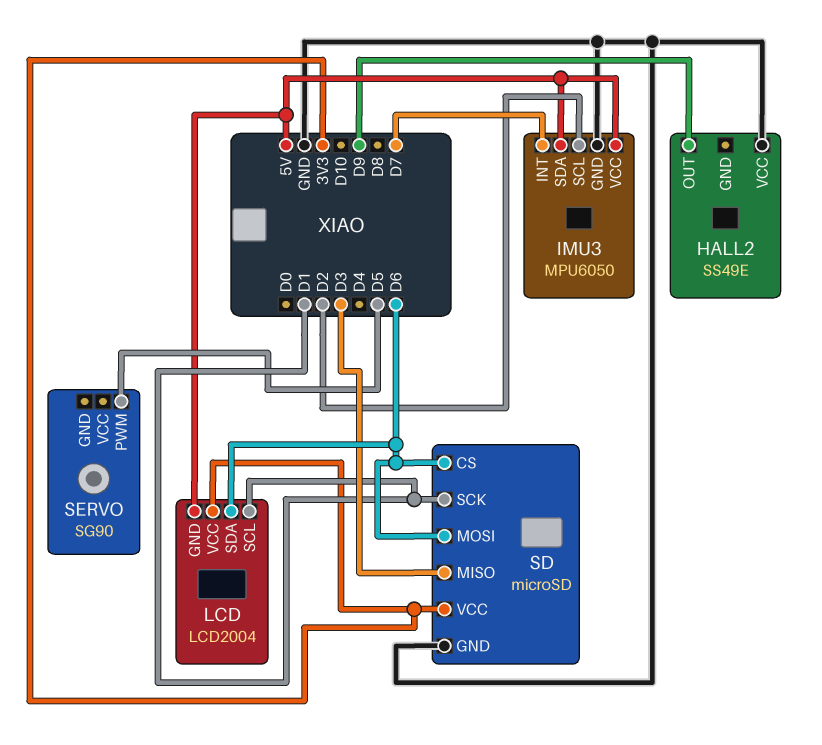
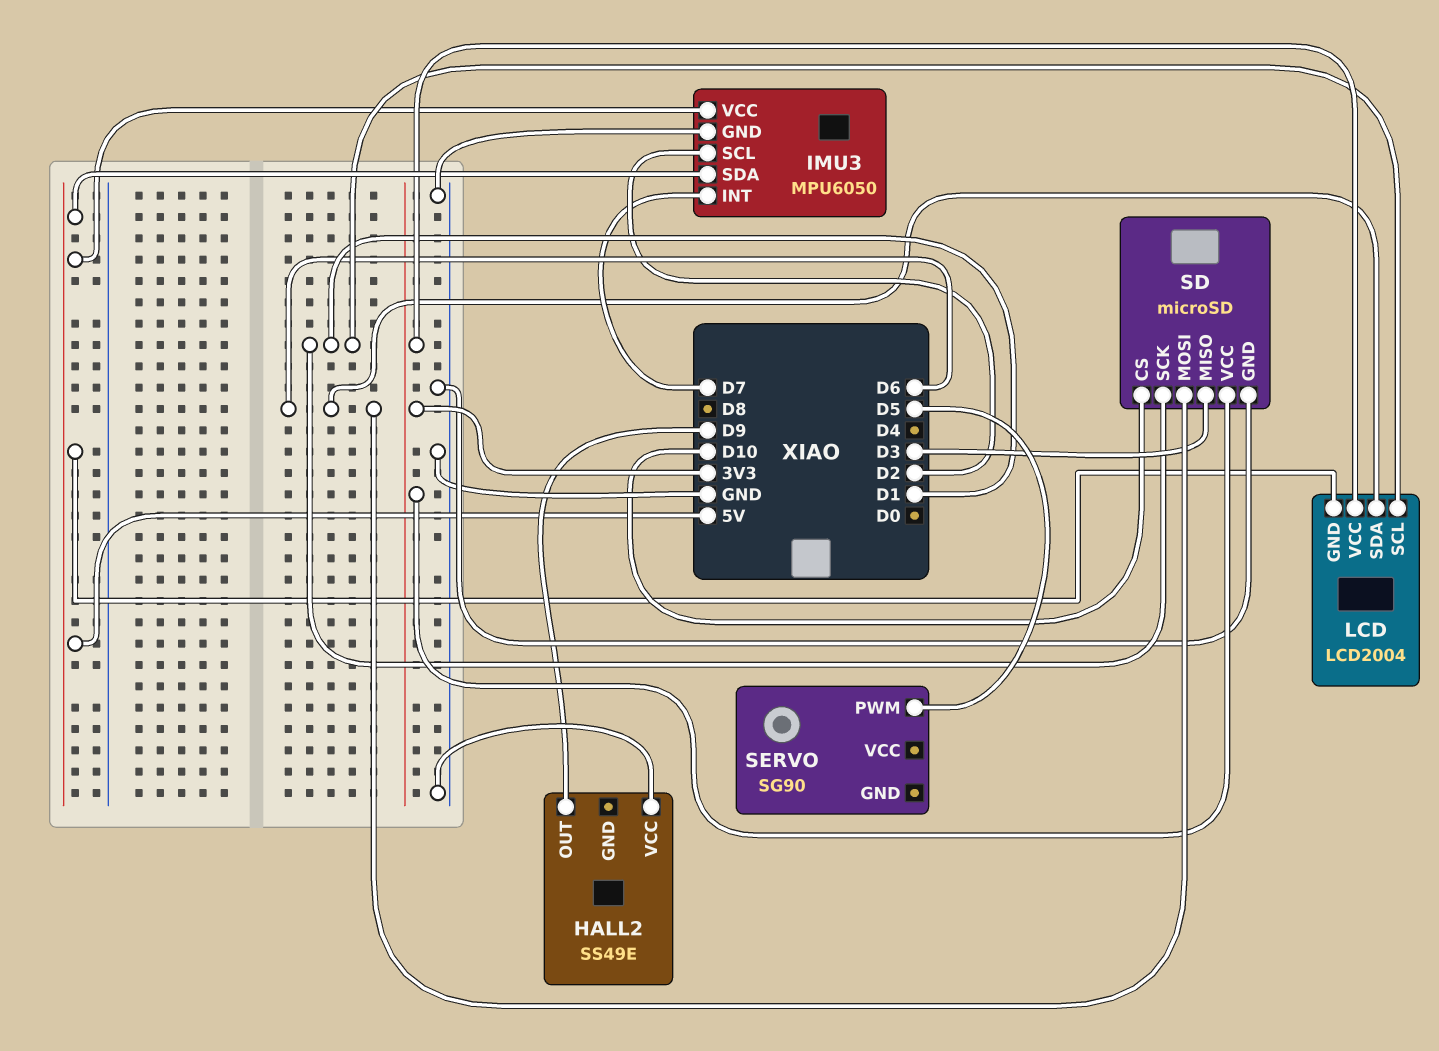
SD pin CS: D6 -> D10

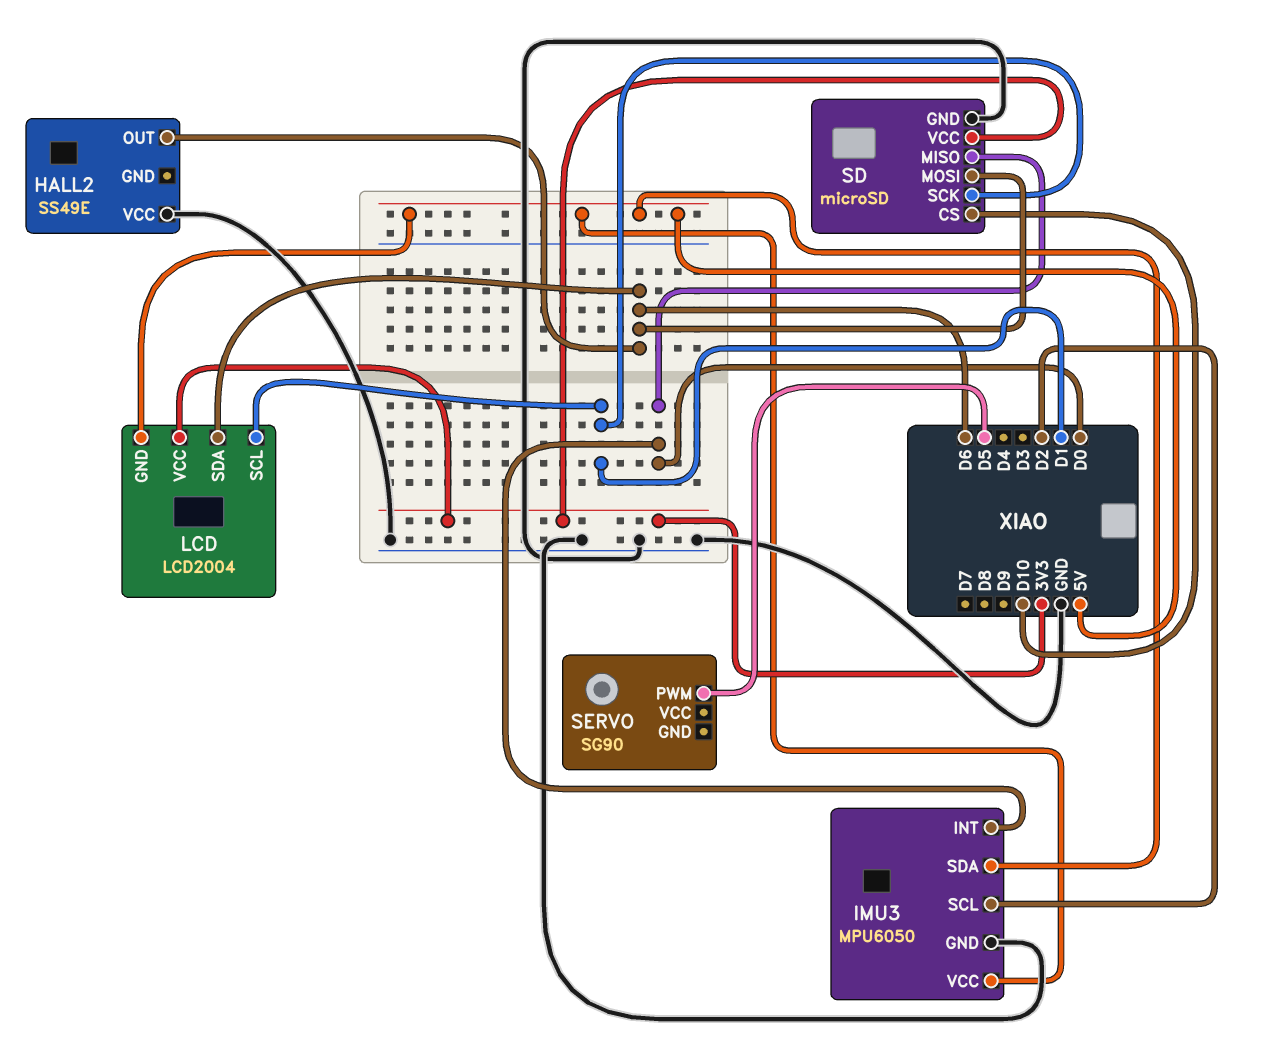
HALL2 pin OUT: D9 -> D6
IMU3 pin INT: D7 -> D0
SD pin MISO: D3 -> D0

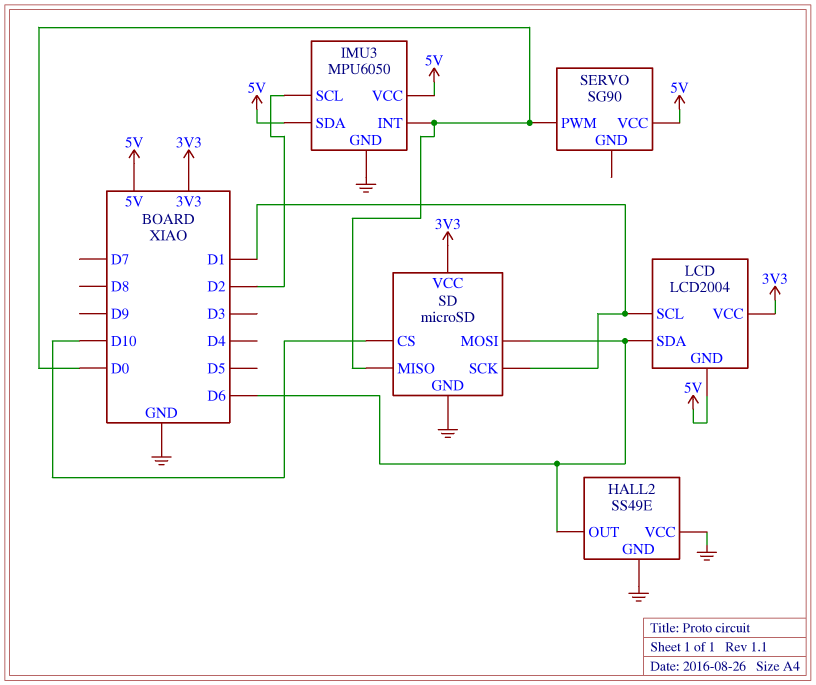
HALL2 pin GND: none -> GND
SERVO pin PWM: D5 -> D0
SERVO pin VCC: none -> 5V

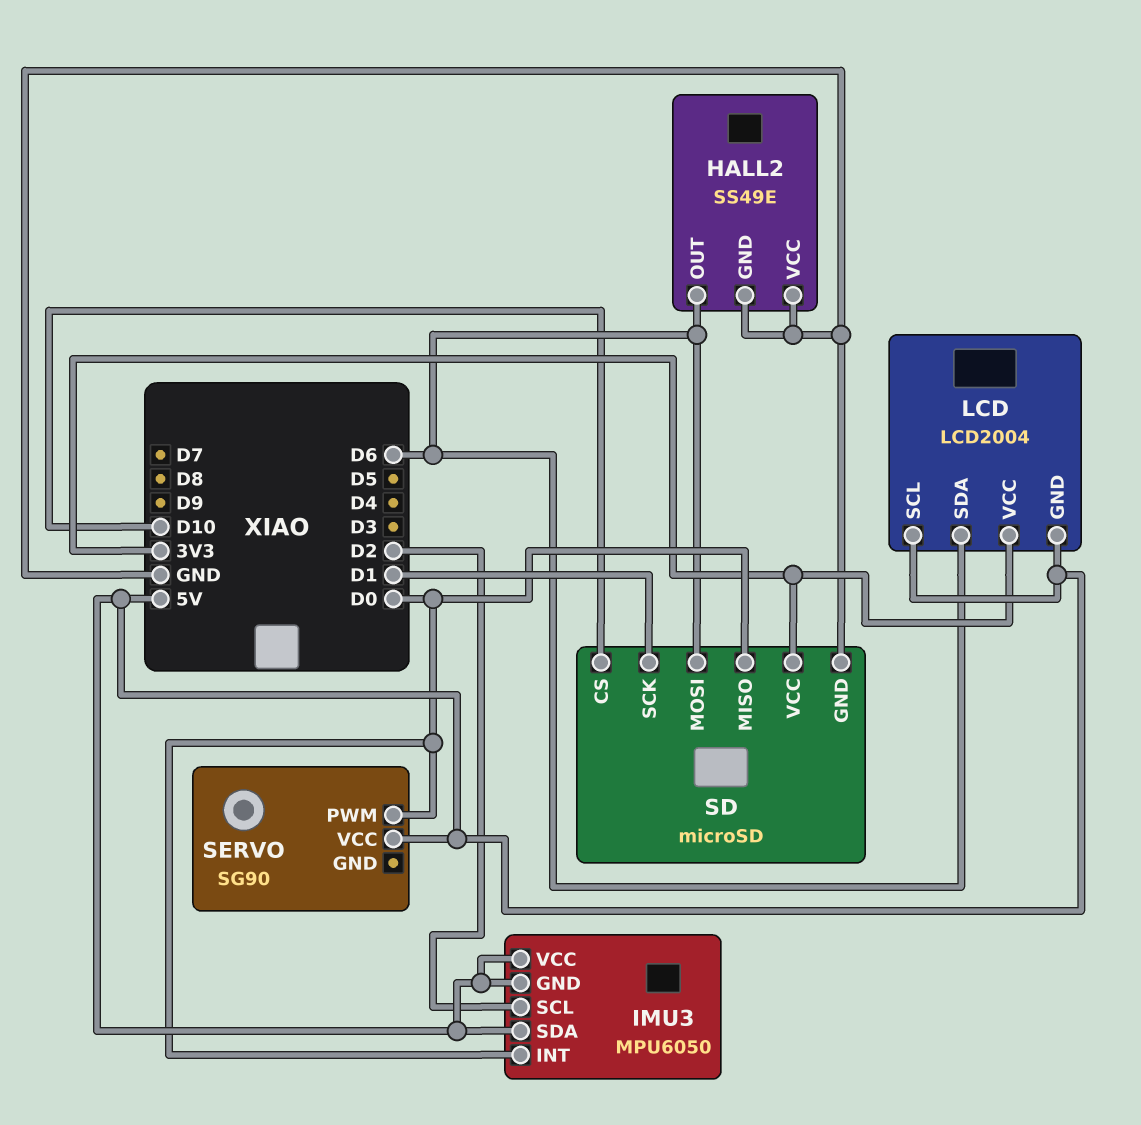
IMU3 pin GND: GND -> 5V
LCD pin SCL: D1 -> 5V

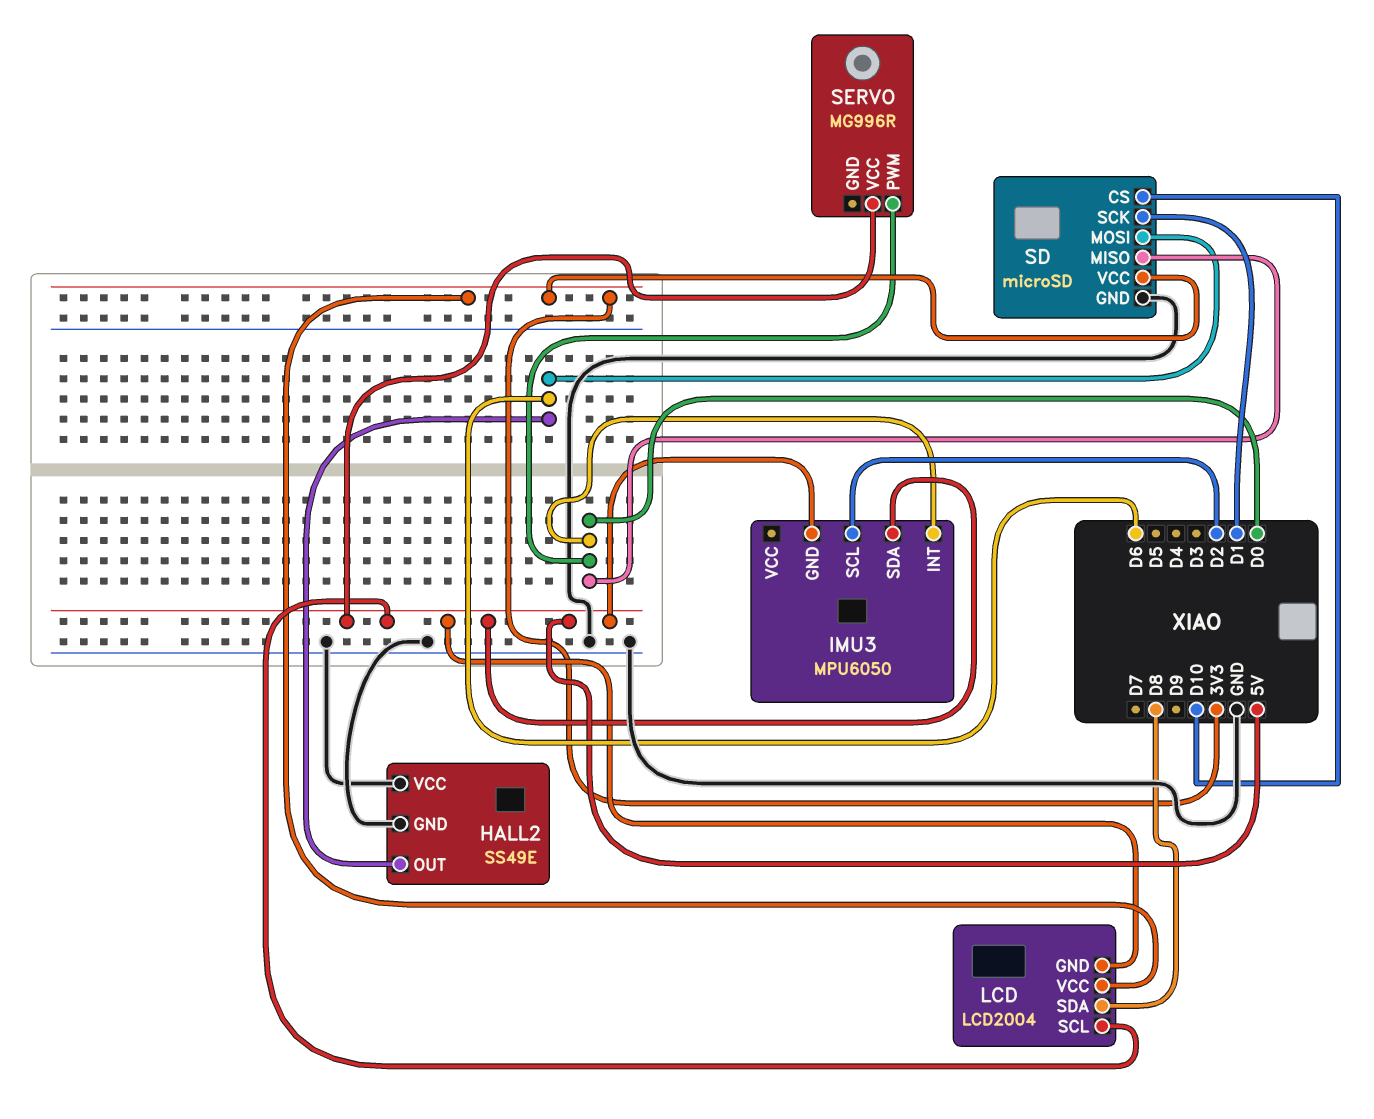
IMU3 pin VCC: 5V -> none
LCD pin SDA: D6 -> D8
SERVO: SG90 -> MG996R

